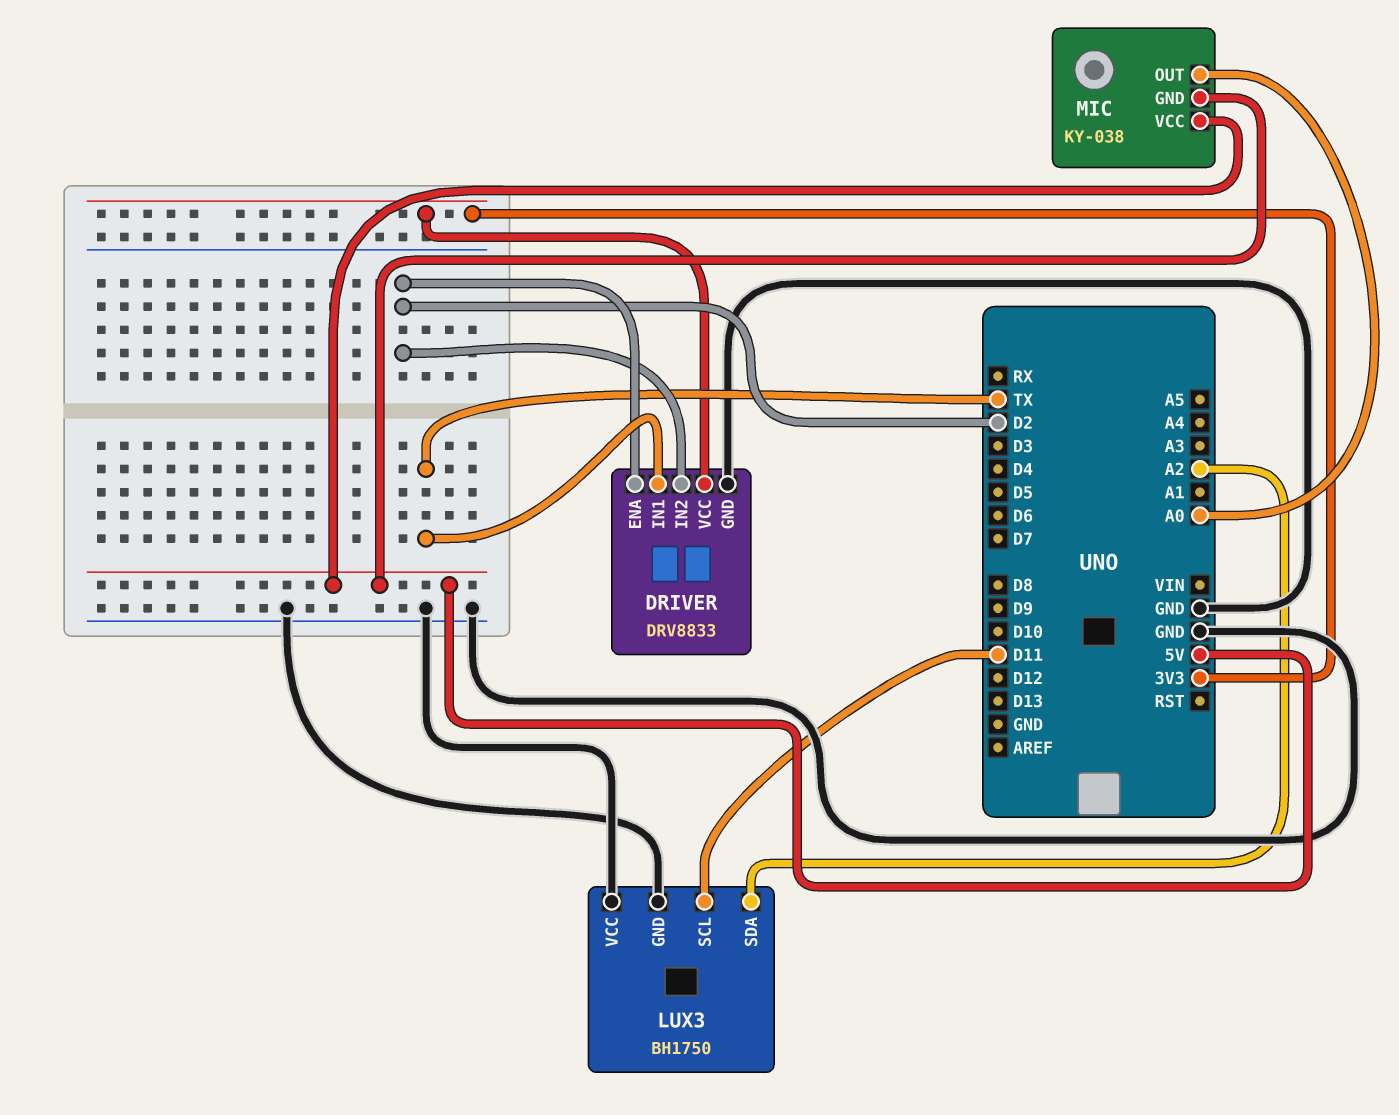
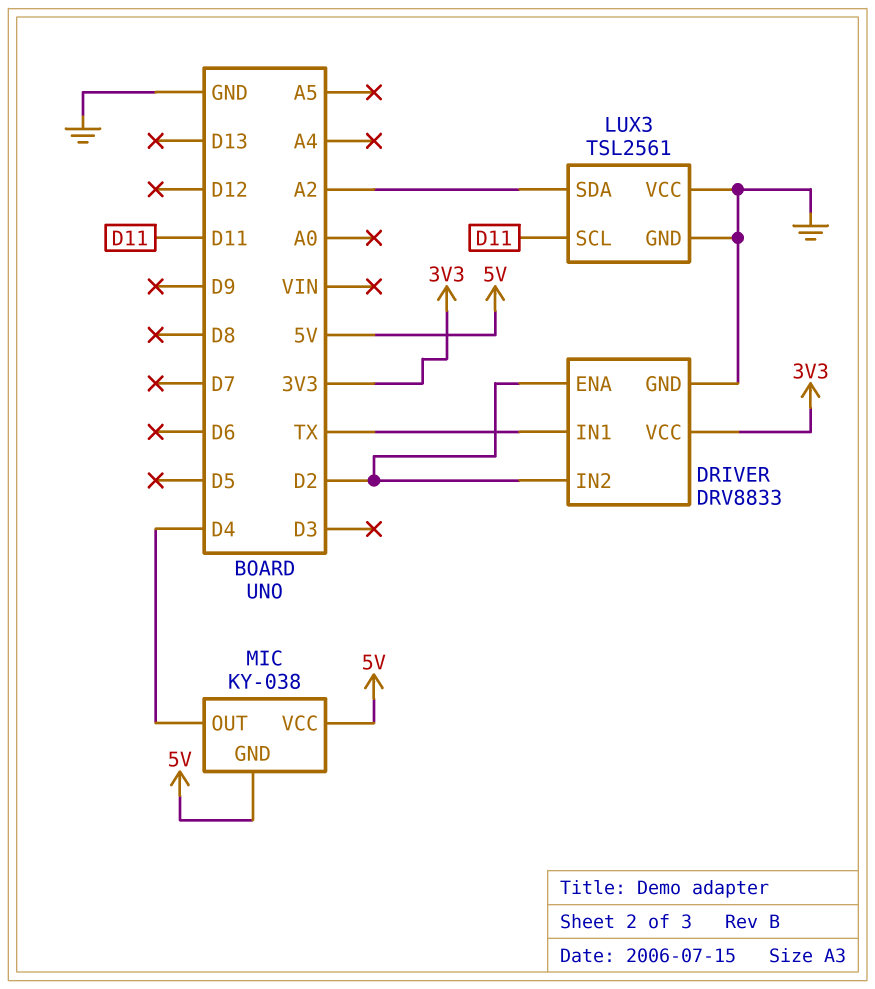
LUX3: BH1750 -> TSL2561
MIC pin OUT: A0 -> D4

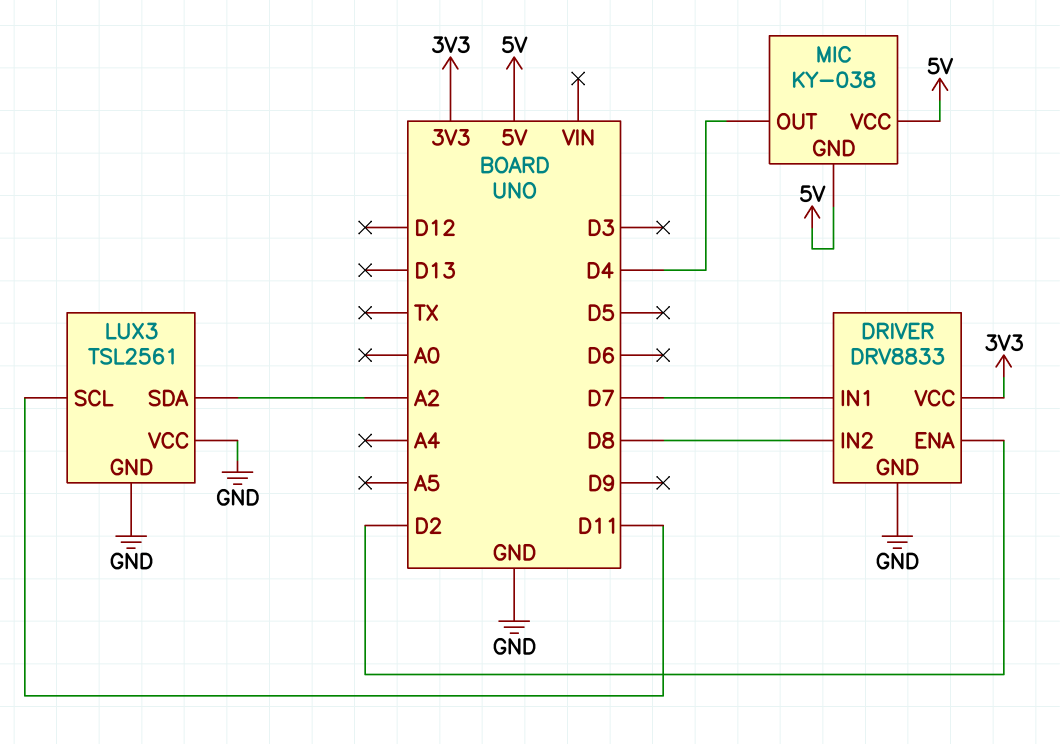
DRIVER pin IN1: TX -> D7
DRIVER pin IN2: D2 -> D8

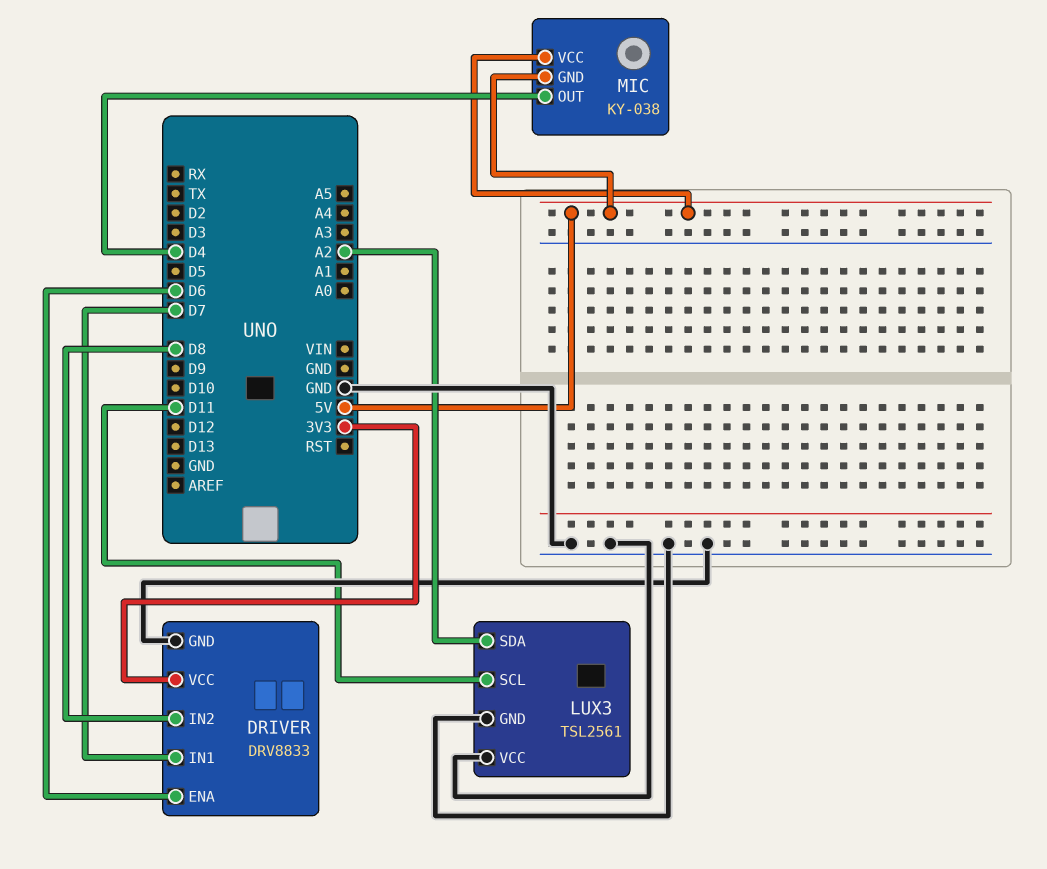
DRIVER pin ENA: D2 -> D6

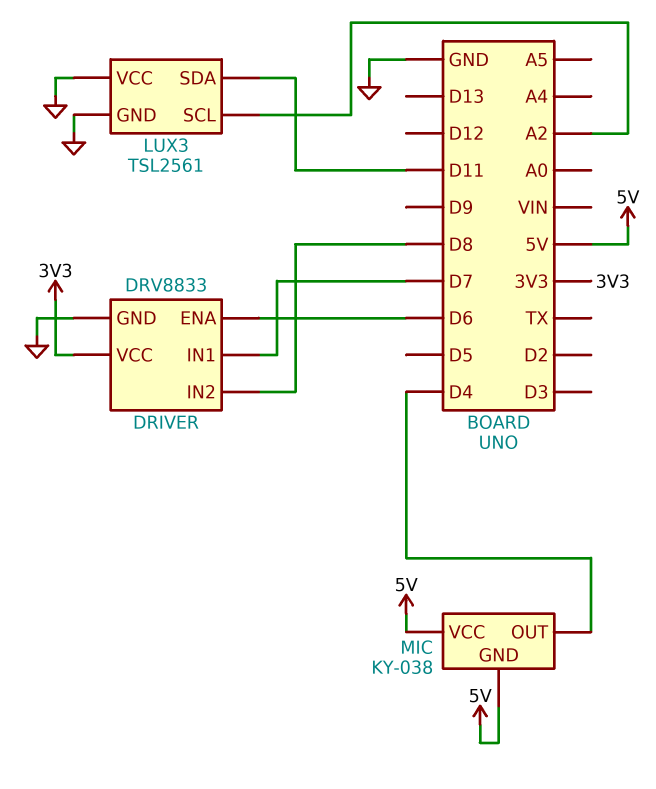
LUX3 pin SCL: D11 -> A2
LUX3 pin SDA: A2 -> D11

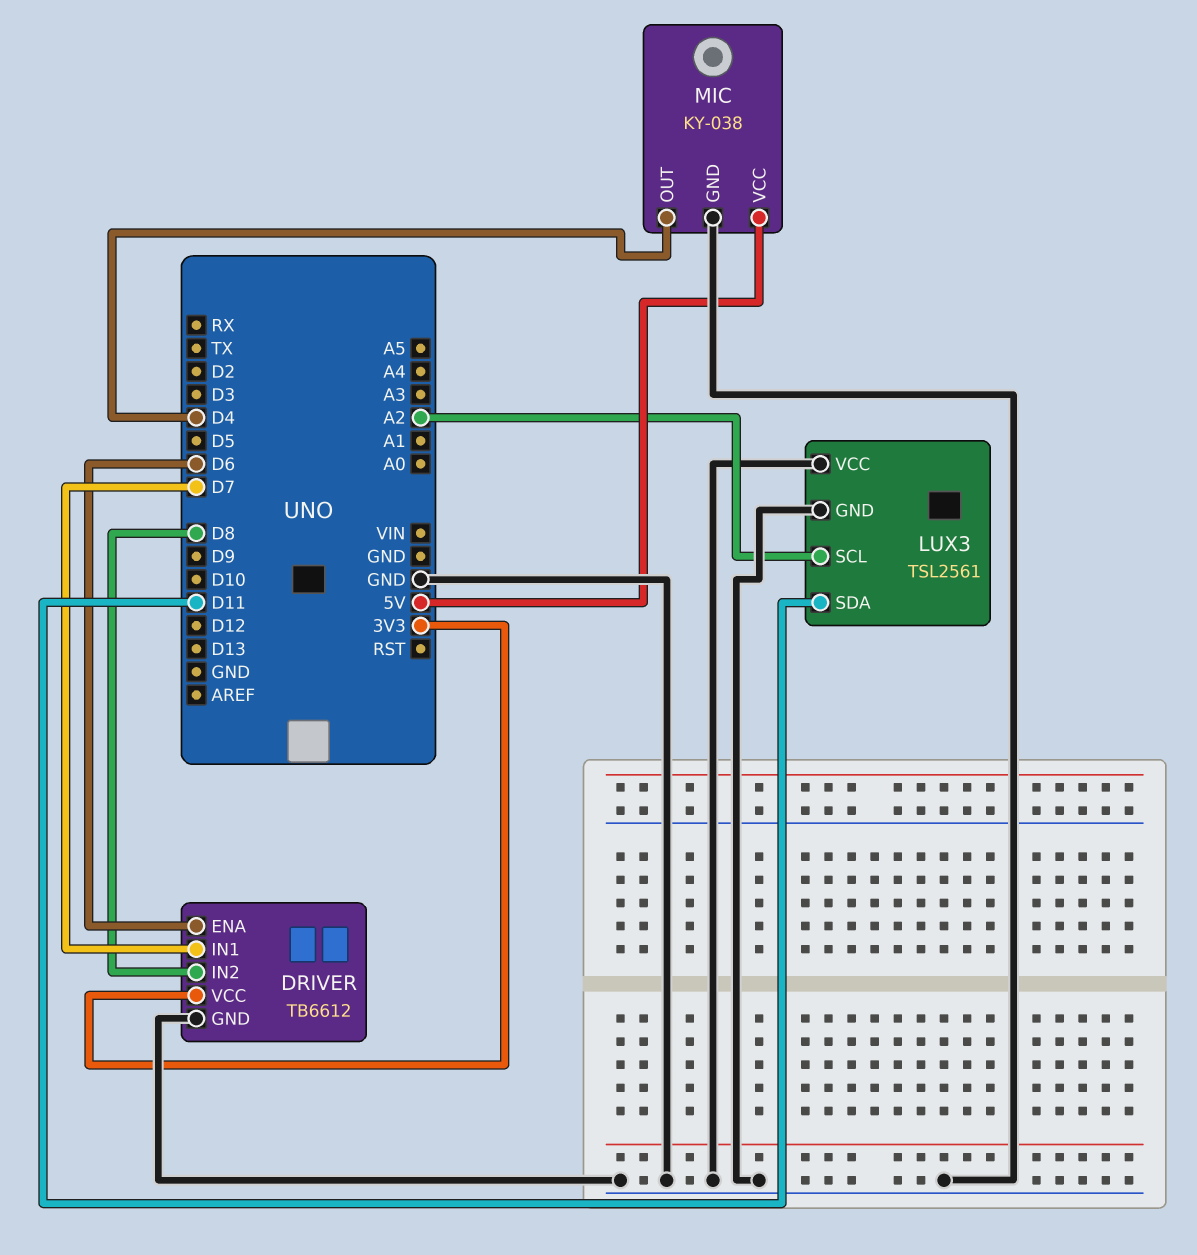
DRIVER: DRV8833 -> TB6612
MIC pin GND: 5V -> GND

